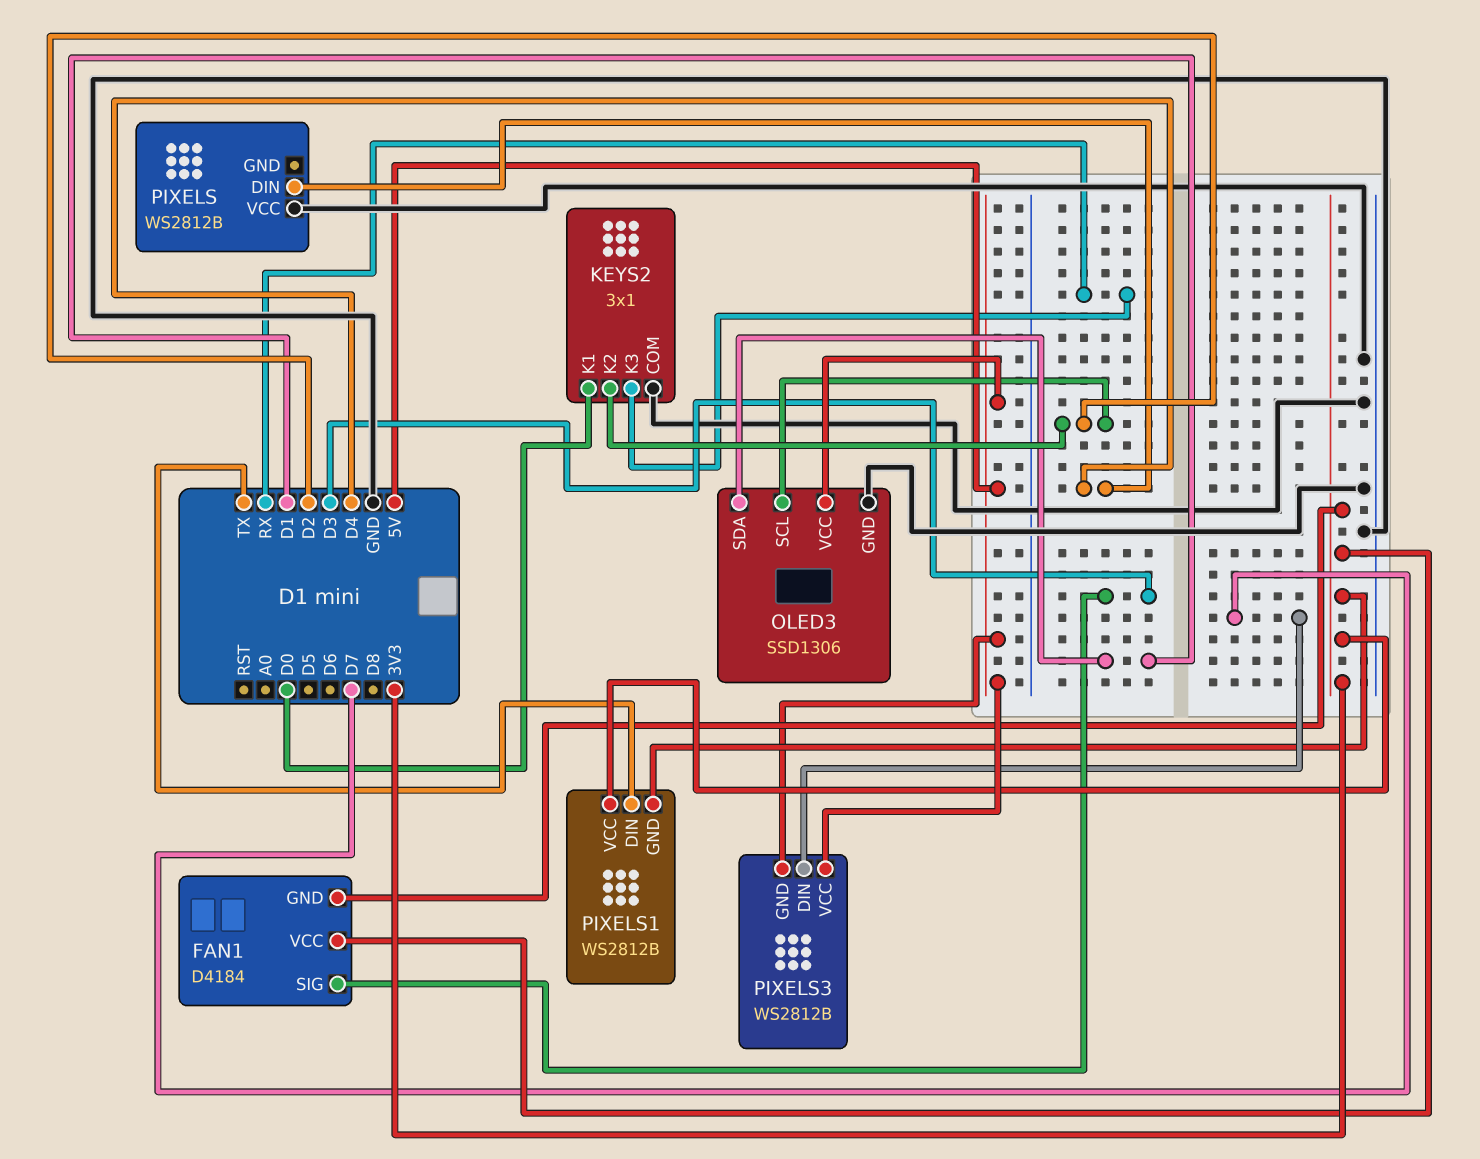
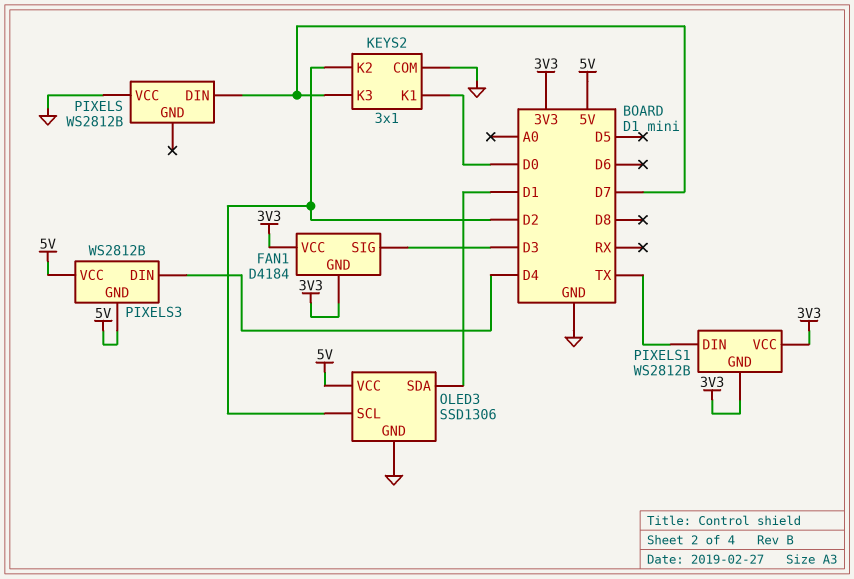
KEYS2 pin K3: RX -> D7
PIXELS pin DIN: D4 -> D7
PIXELS3 pin DIN: D7 -> D4

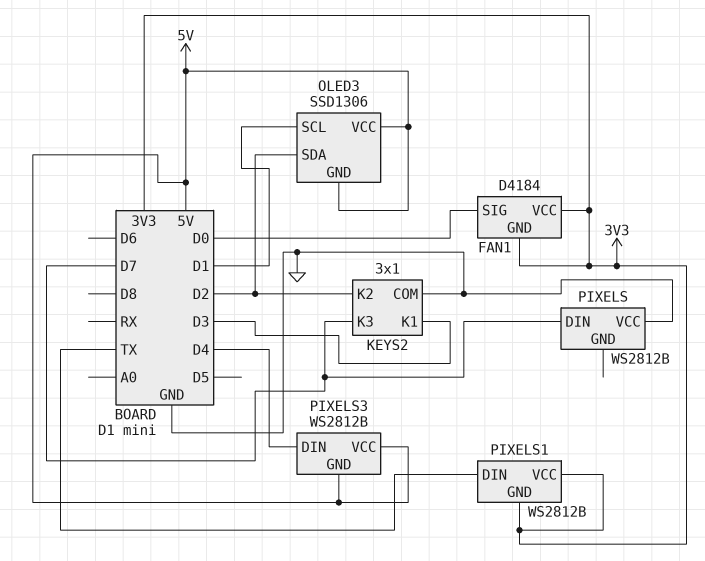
FAN1 pin SIG: D3 -> D0
KEYS2 pin K1: D0 -> D3
OLED3 pin GND: GND -> 5V
OLED3 pin SCL: D2 -> D1
OLED3 pin SDA: D1 -> D2

